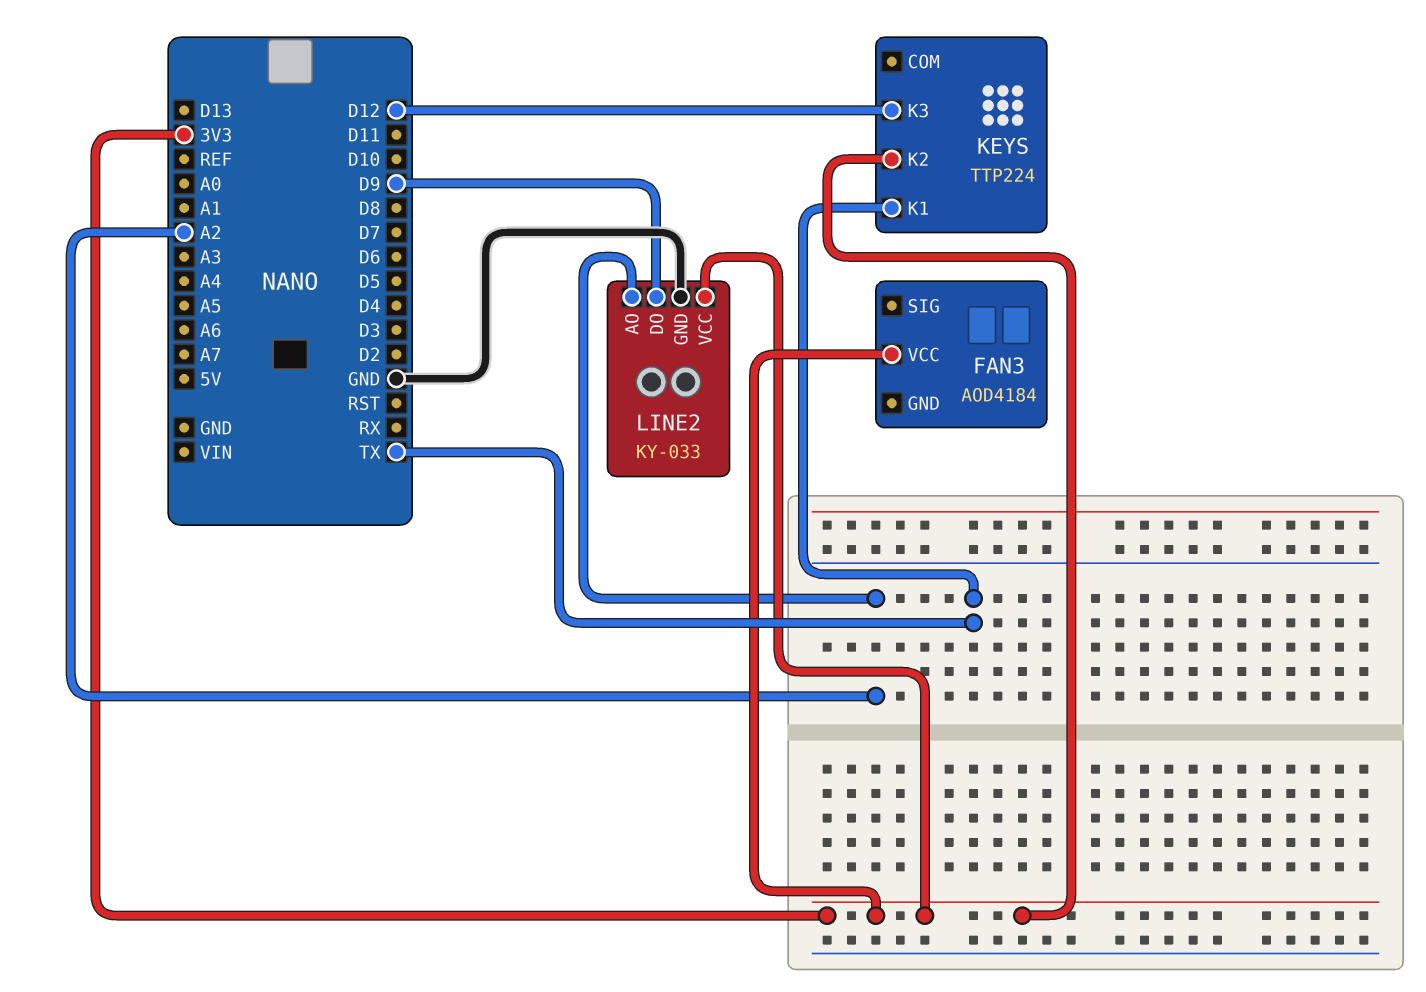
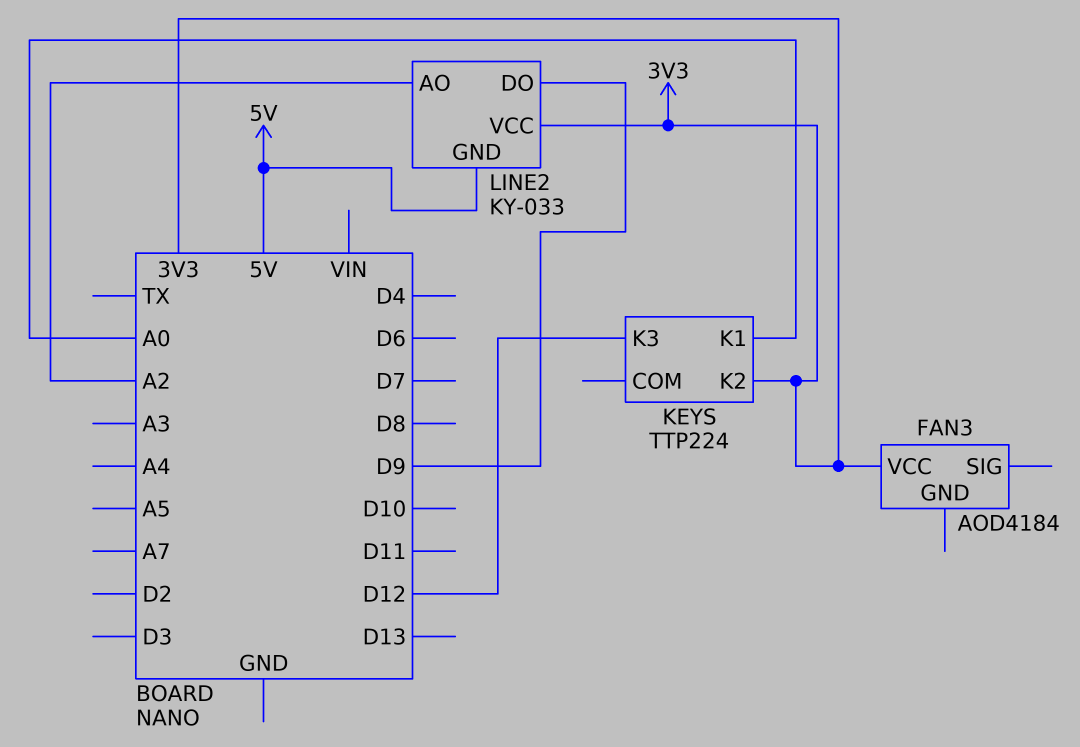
KEYS pin K1: TX -> A0
LINE2 pin GND: GND -> 5V

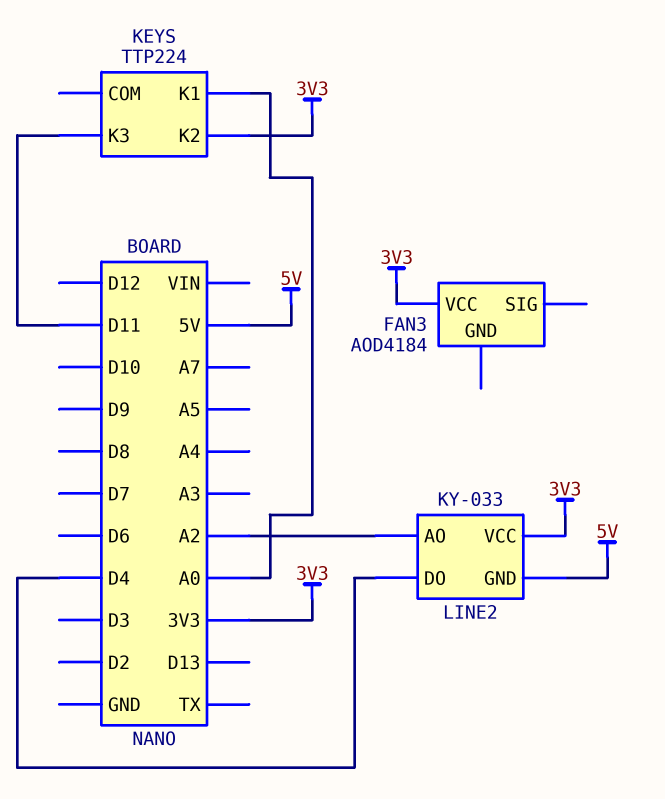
KEYS pin K3: D12 -> D11
LINE2 pin DO: D9 -> D4

